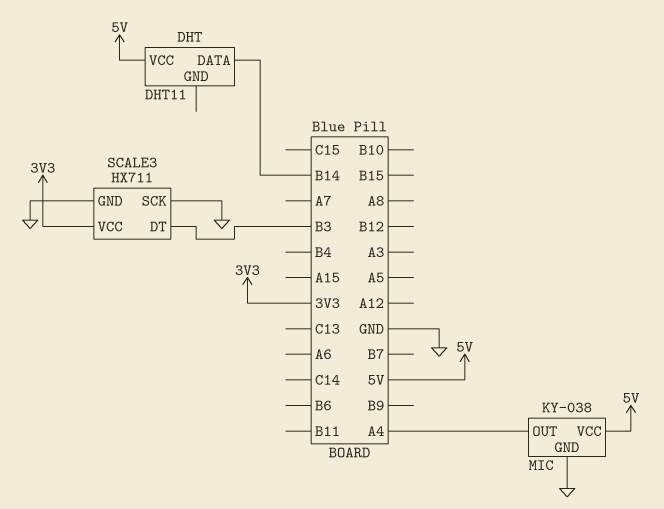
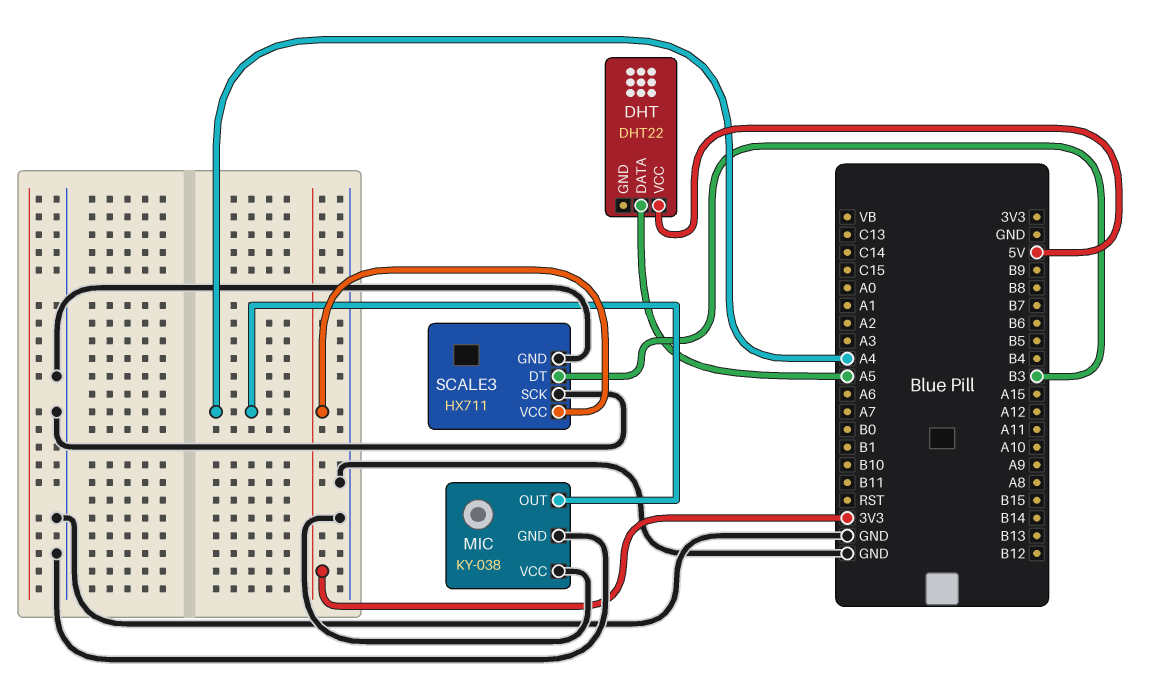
DHT: DHT11 -> DHT22
DHT pin DATA: B14 -> A5
MIC pin VCC: 5V -> GND

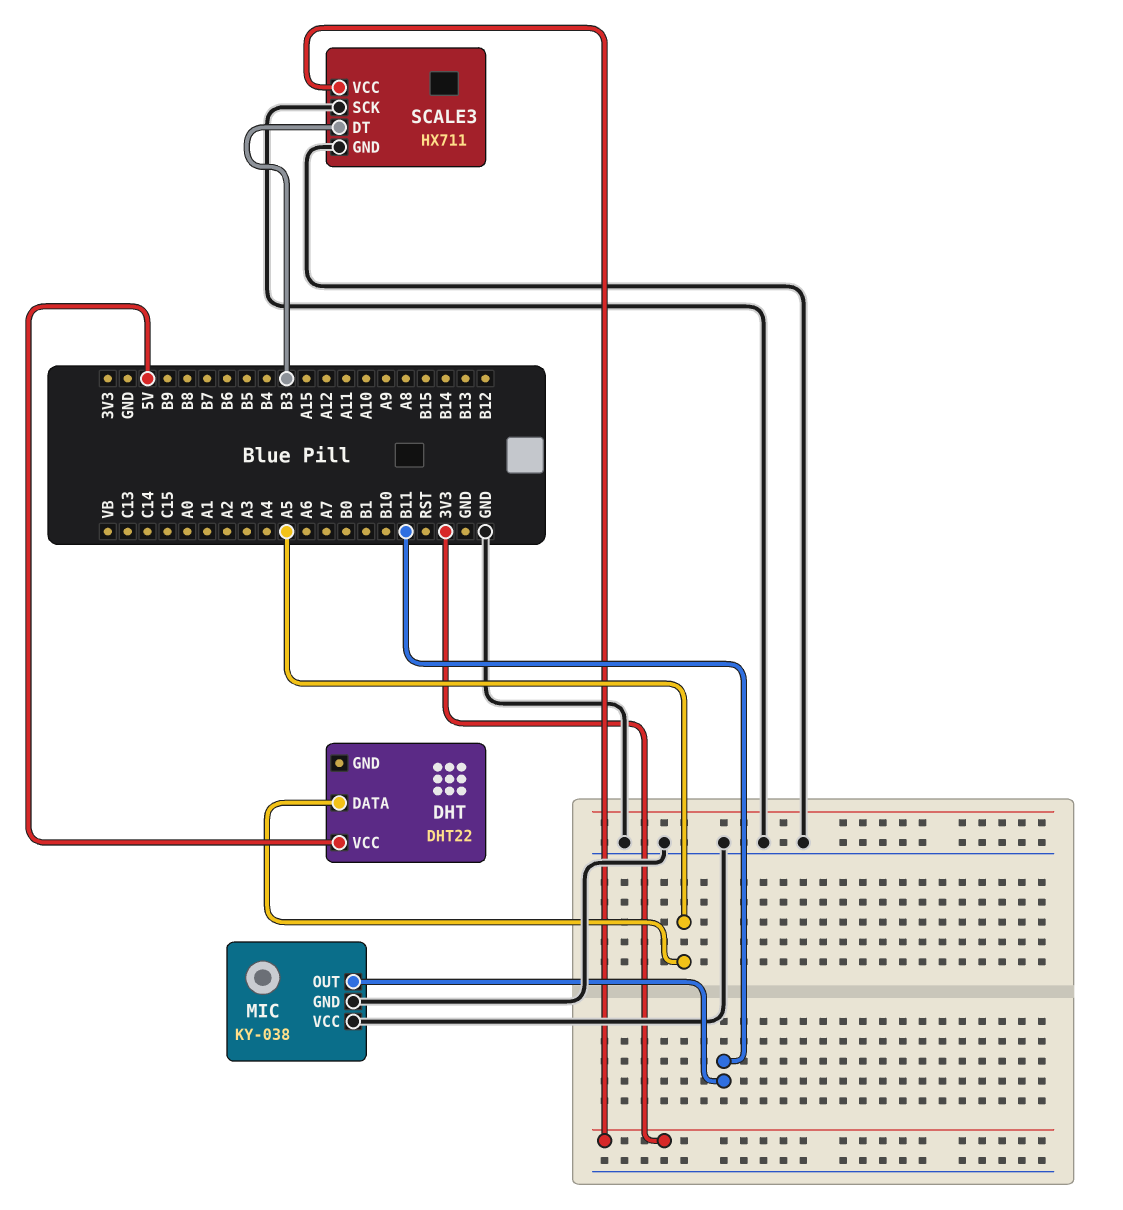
MIC pin OUT: A4 -> B11

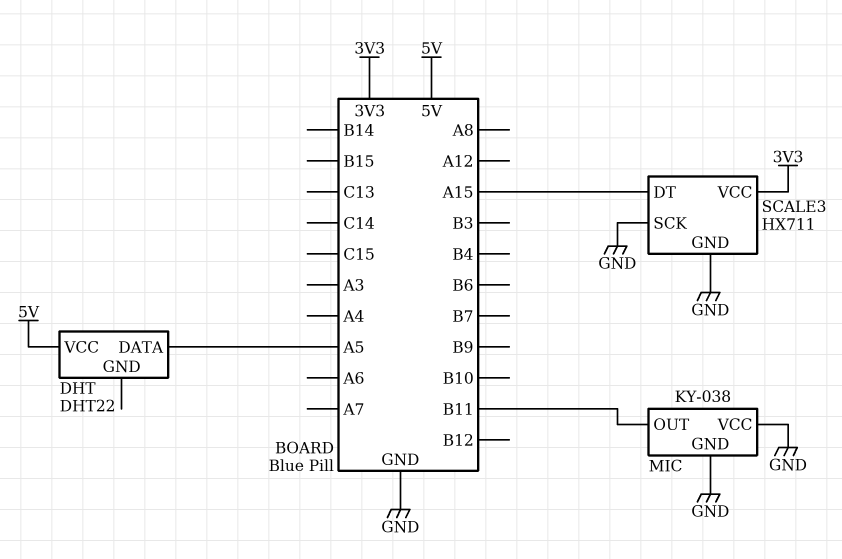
SCALE3 pin DT: B3 -> A15

